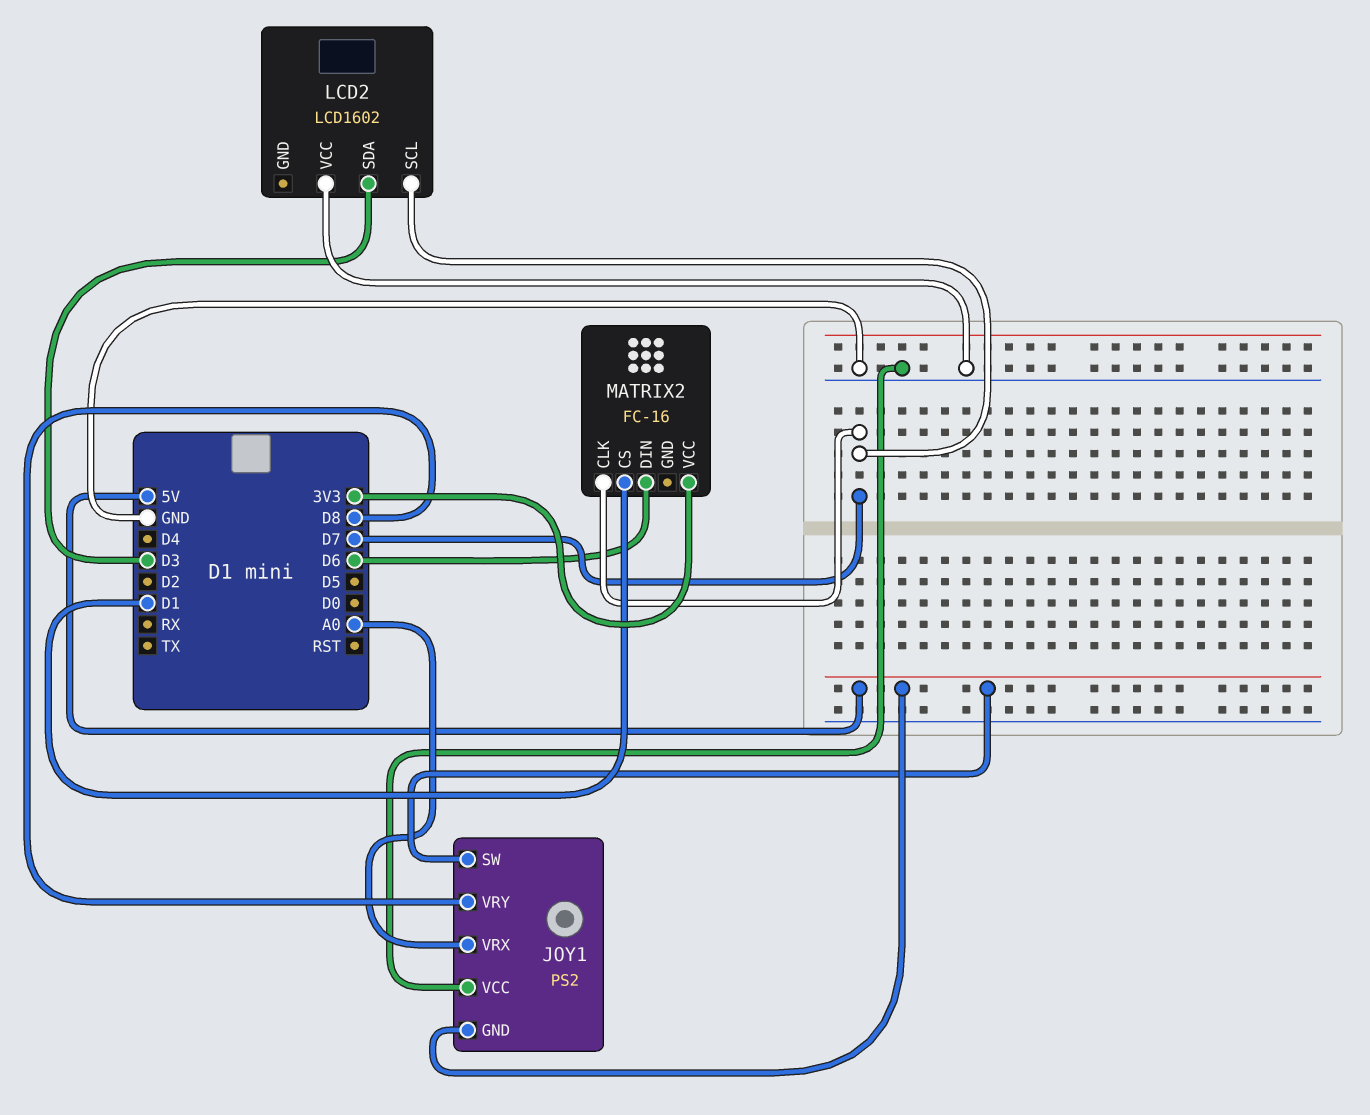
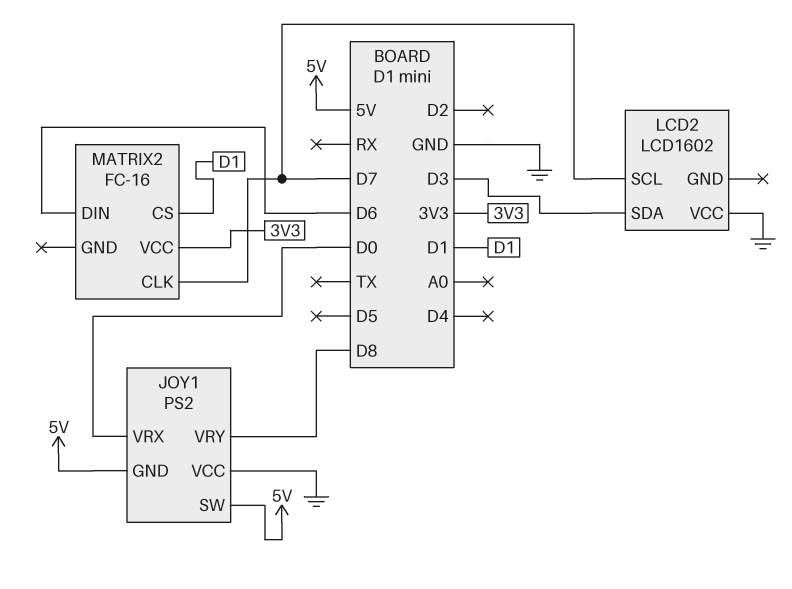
JOY1 pin VRX: A0 -> D0

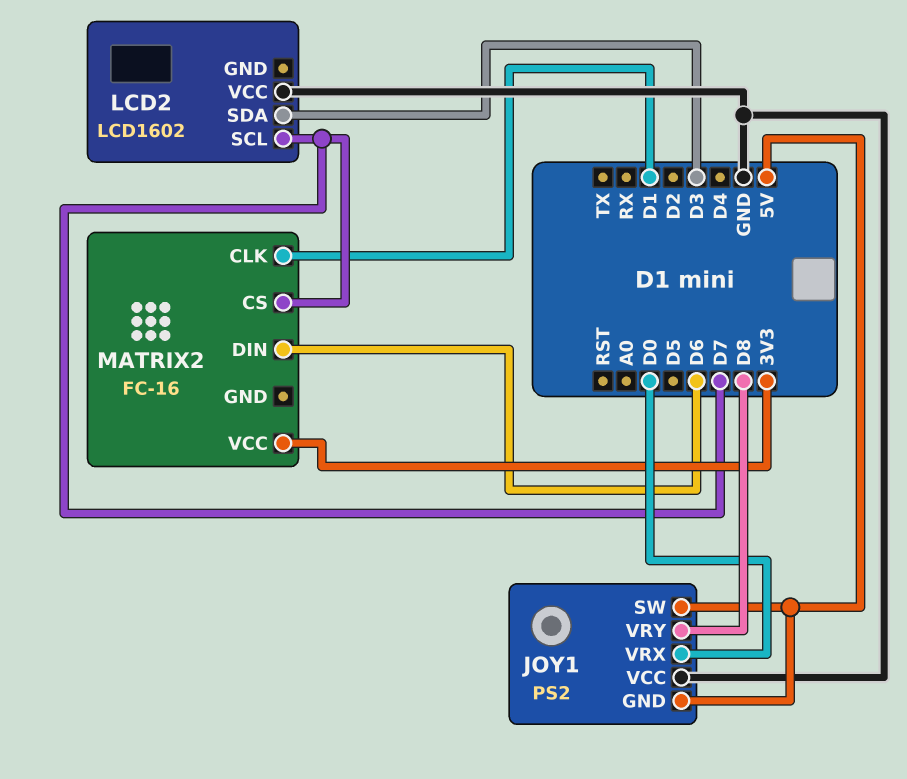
MATRIX2 pin CLK: D7 -> D1
MATRIX2 pin CS: D1 -> D7

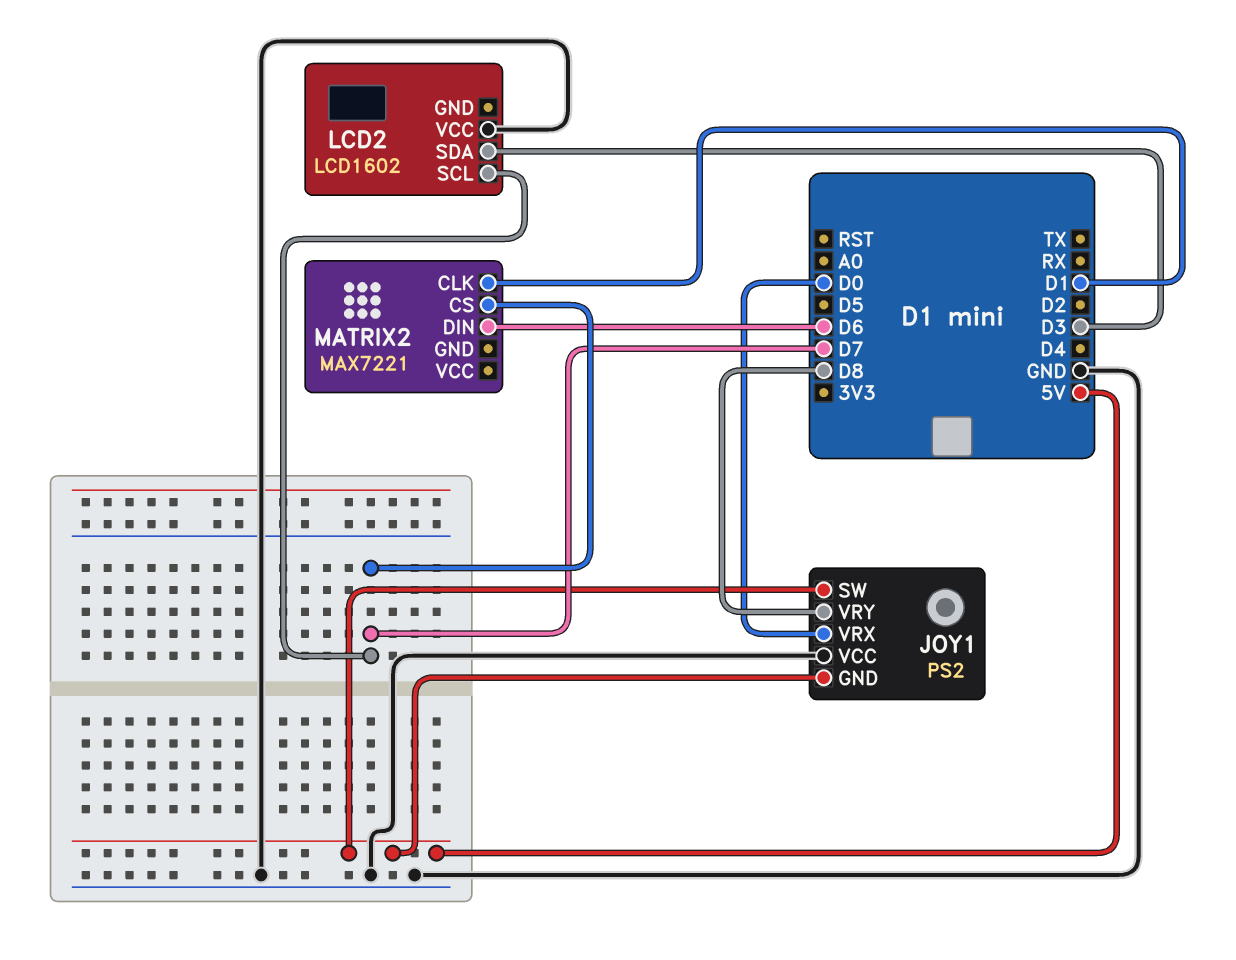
MATRIX2: FC-16 -> MAX7221
MATRIX2 pin VCC: 3V3 -> none

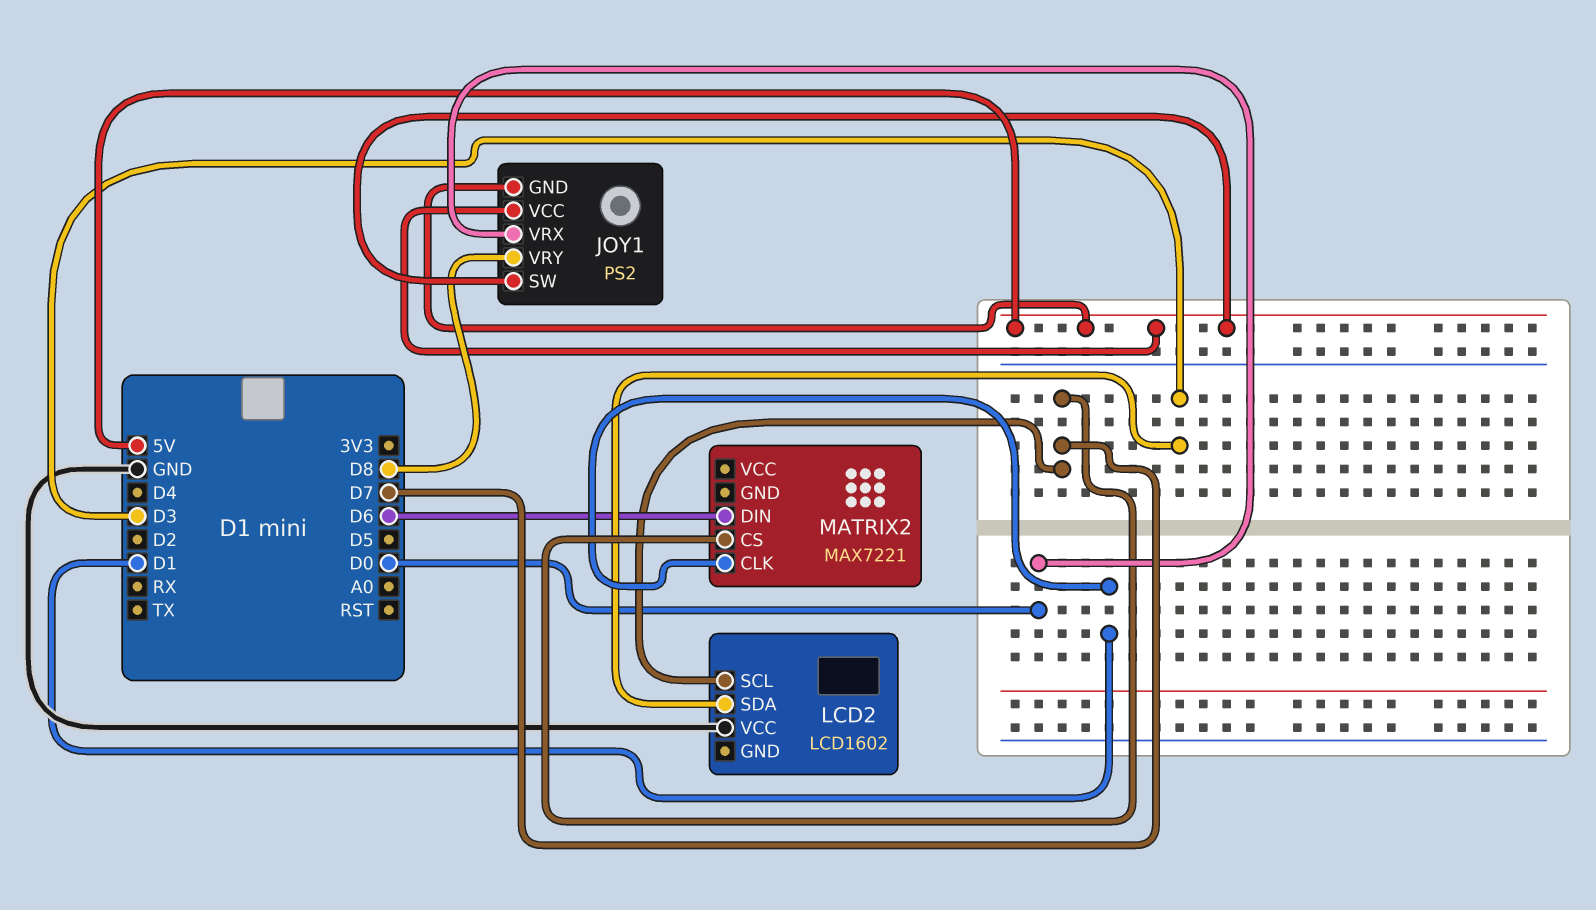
JOY1 pin VCC: GND -> 5V

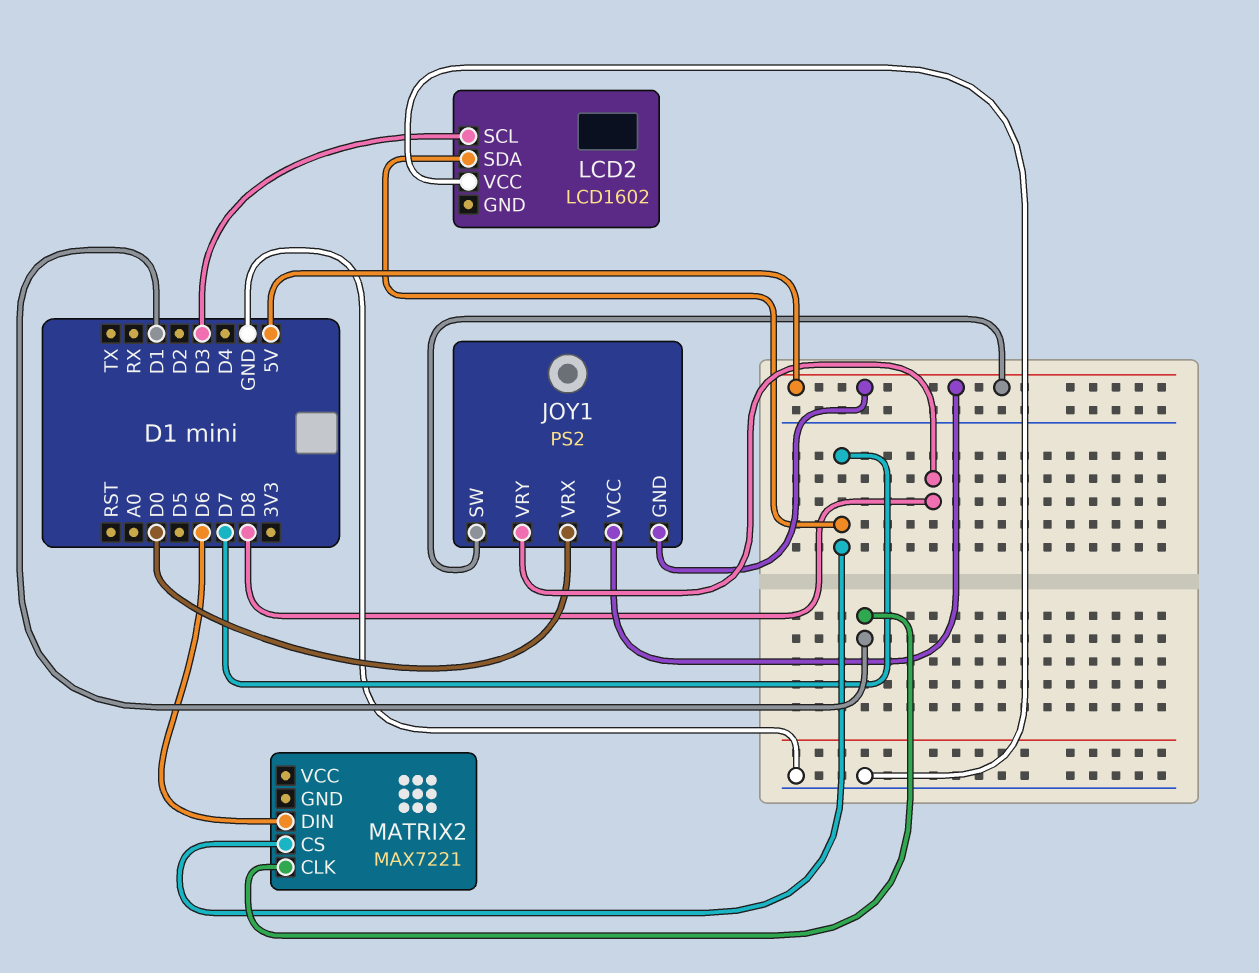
LCD2 pin SCL: D7 -> D3
LCD2 pin SDA: D3 -> D7

